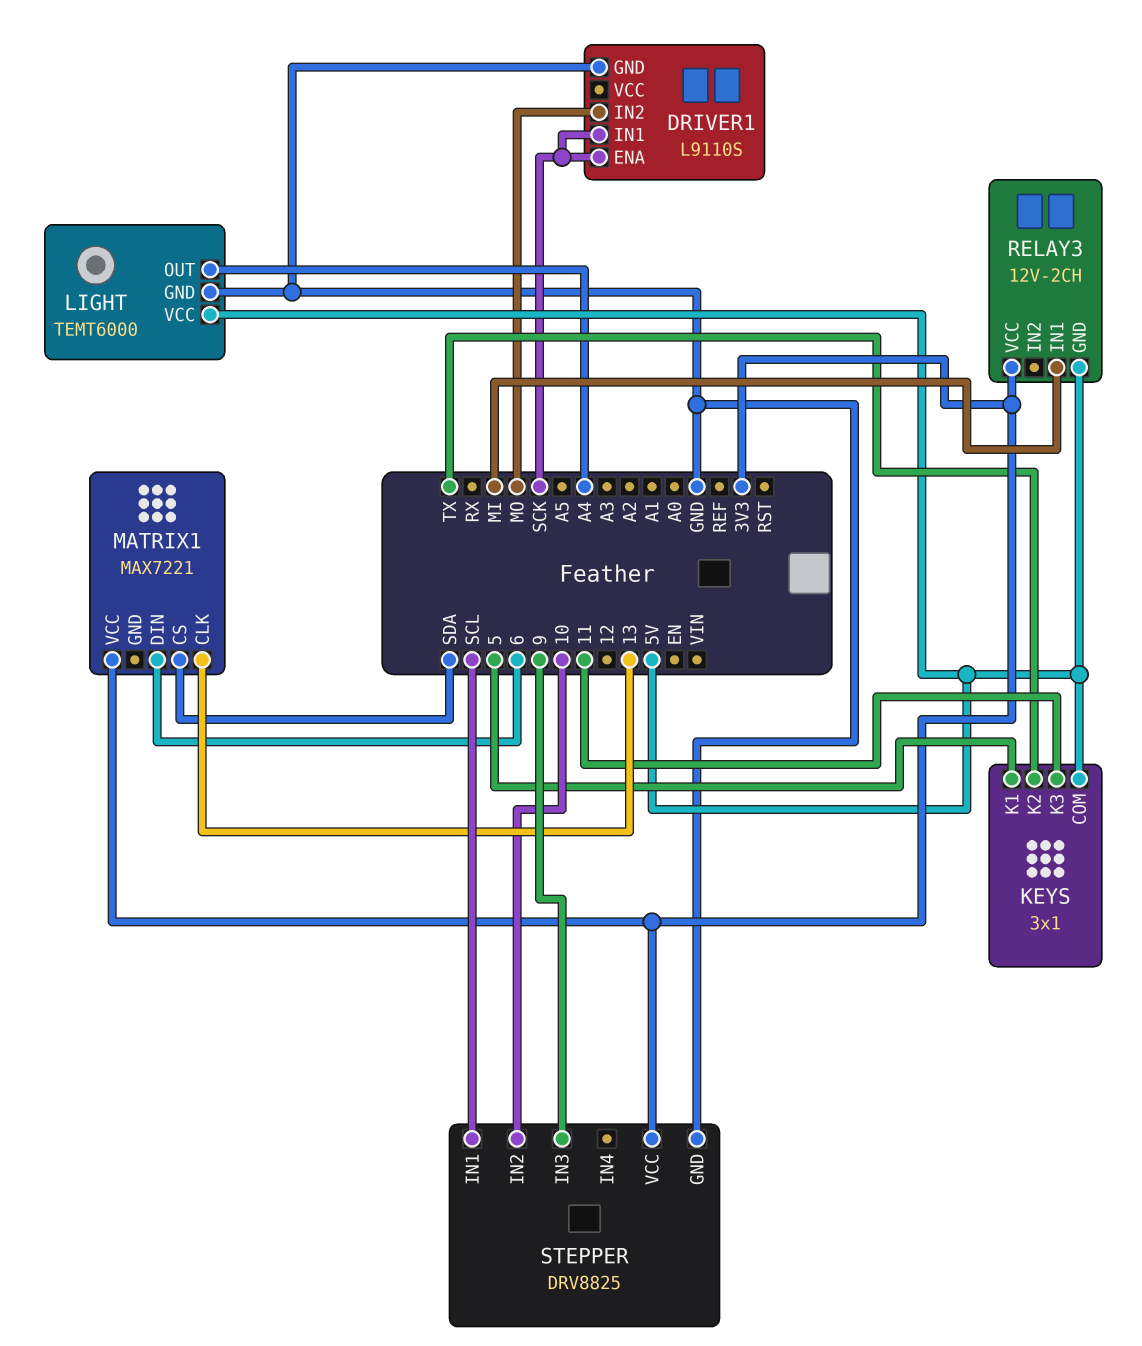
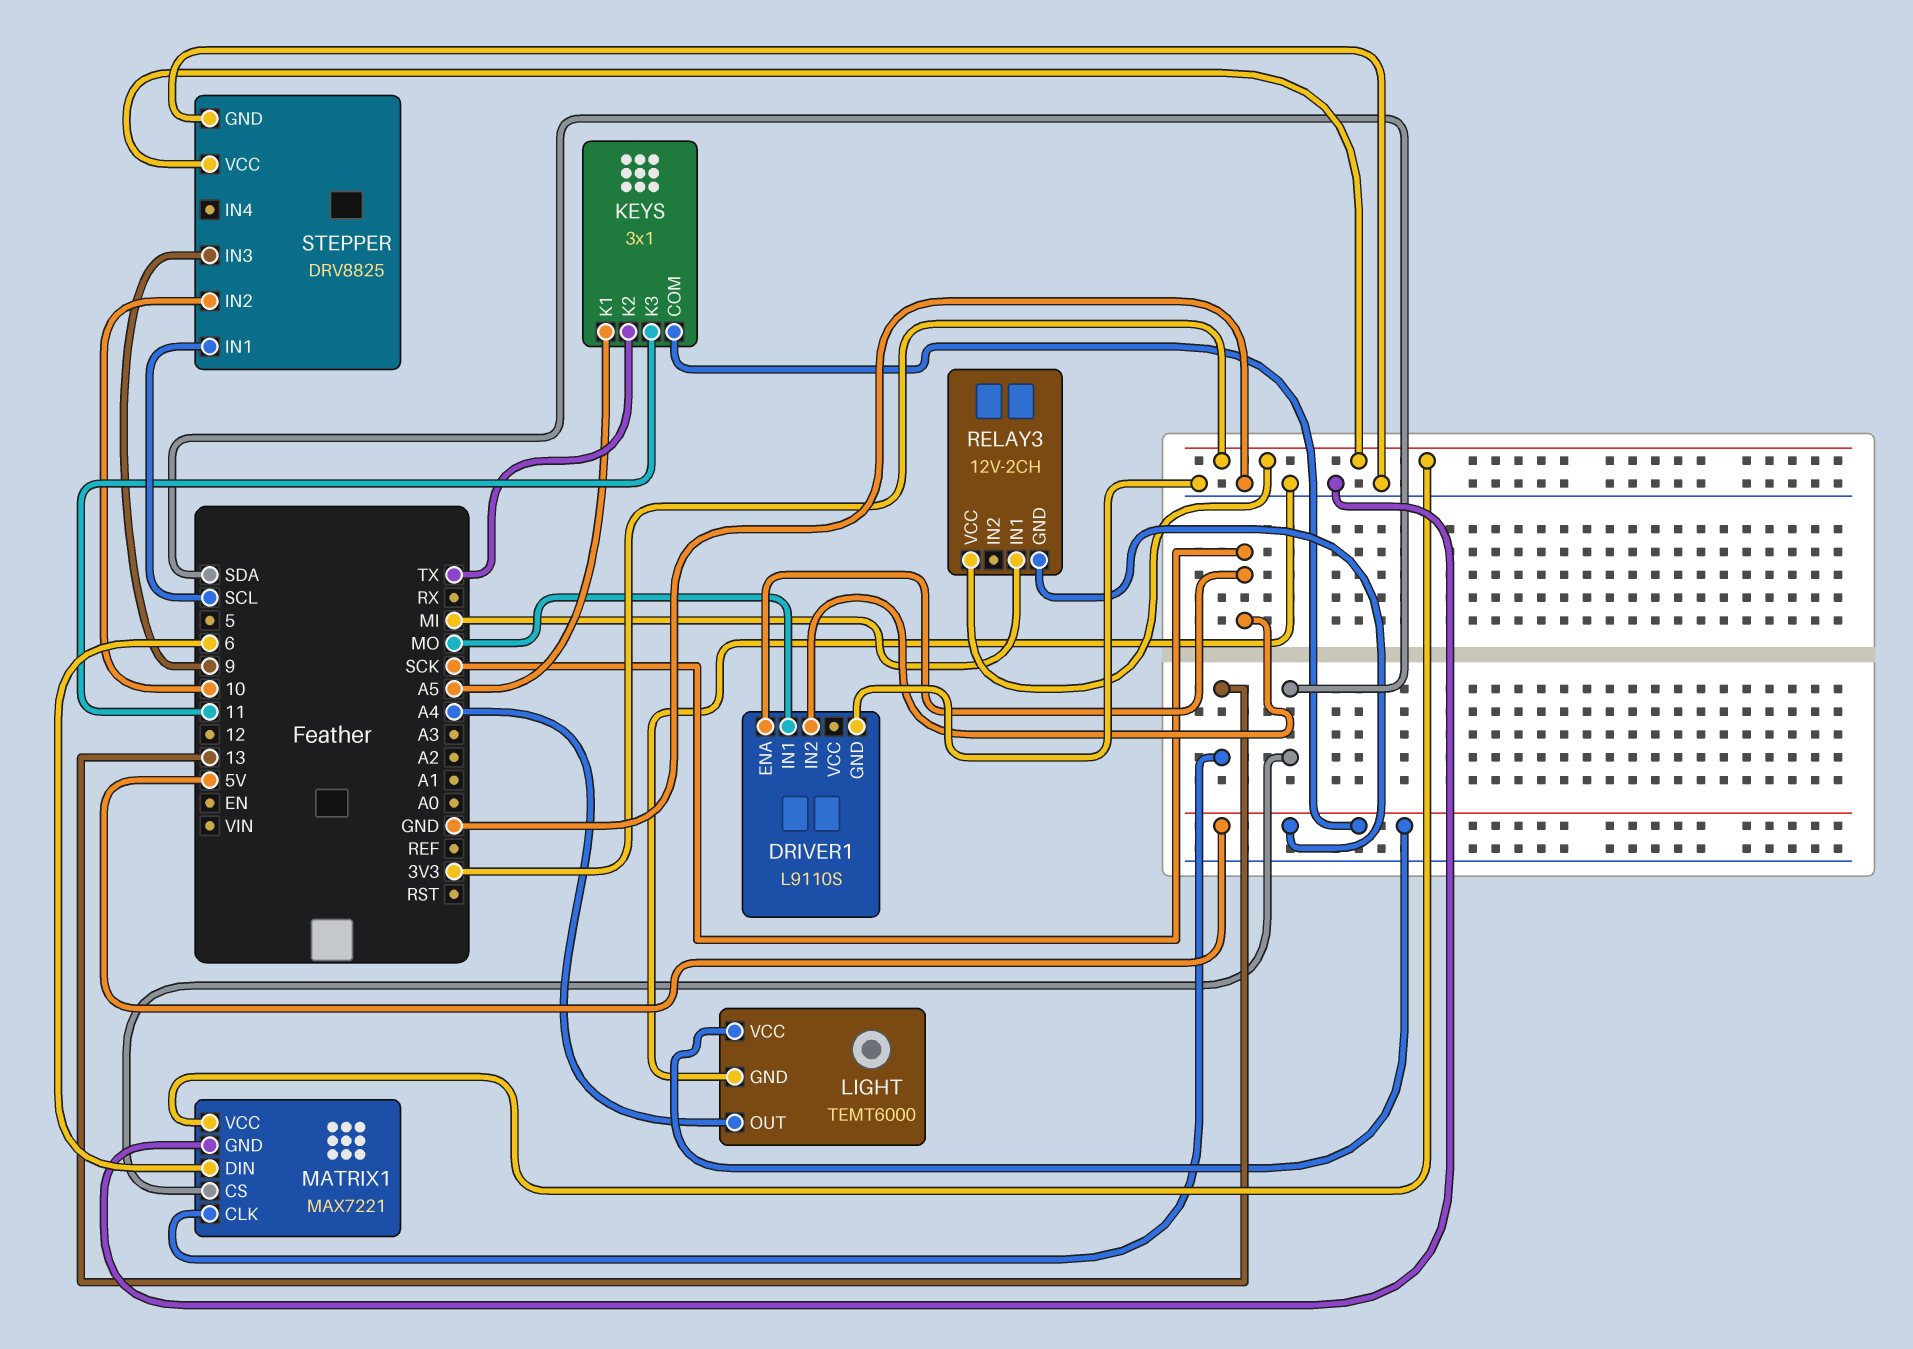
DRIVER1 pin IN1: SCK -> MO
DRIVER1 pin IN2: MO -> SCK
KEYS pin K1: 5 -> A5
MATRIX1 pin GND: none -> GND

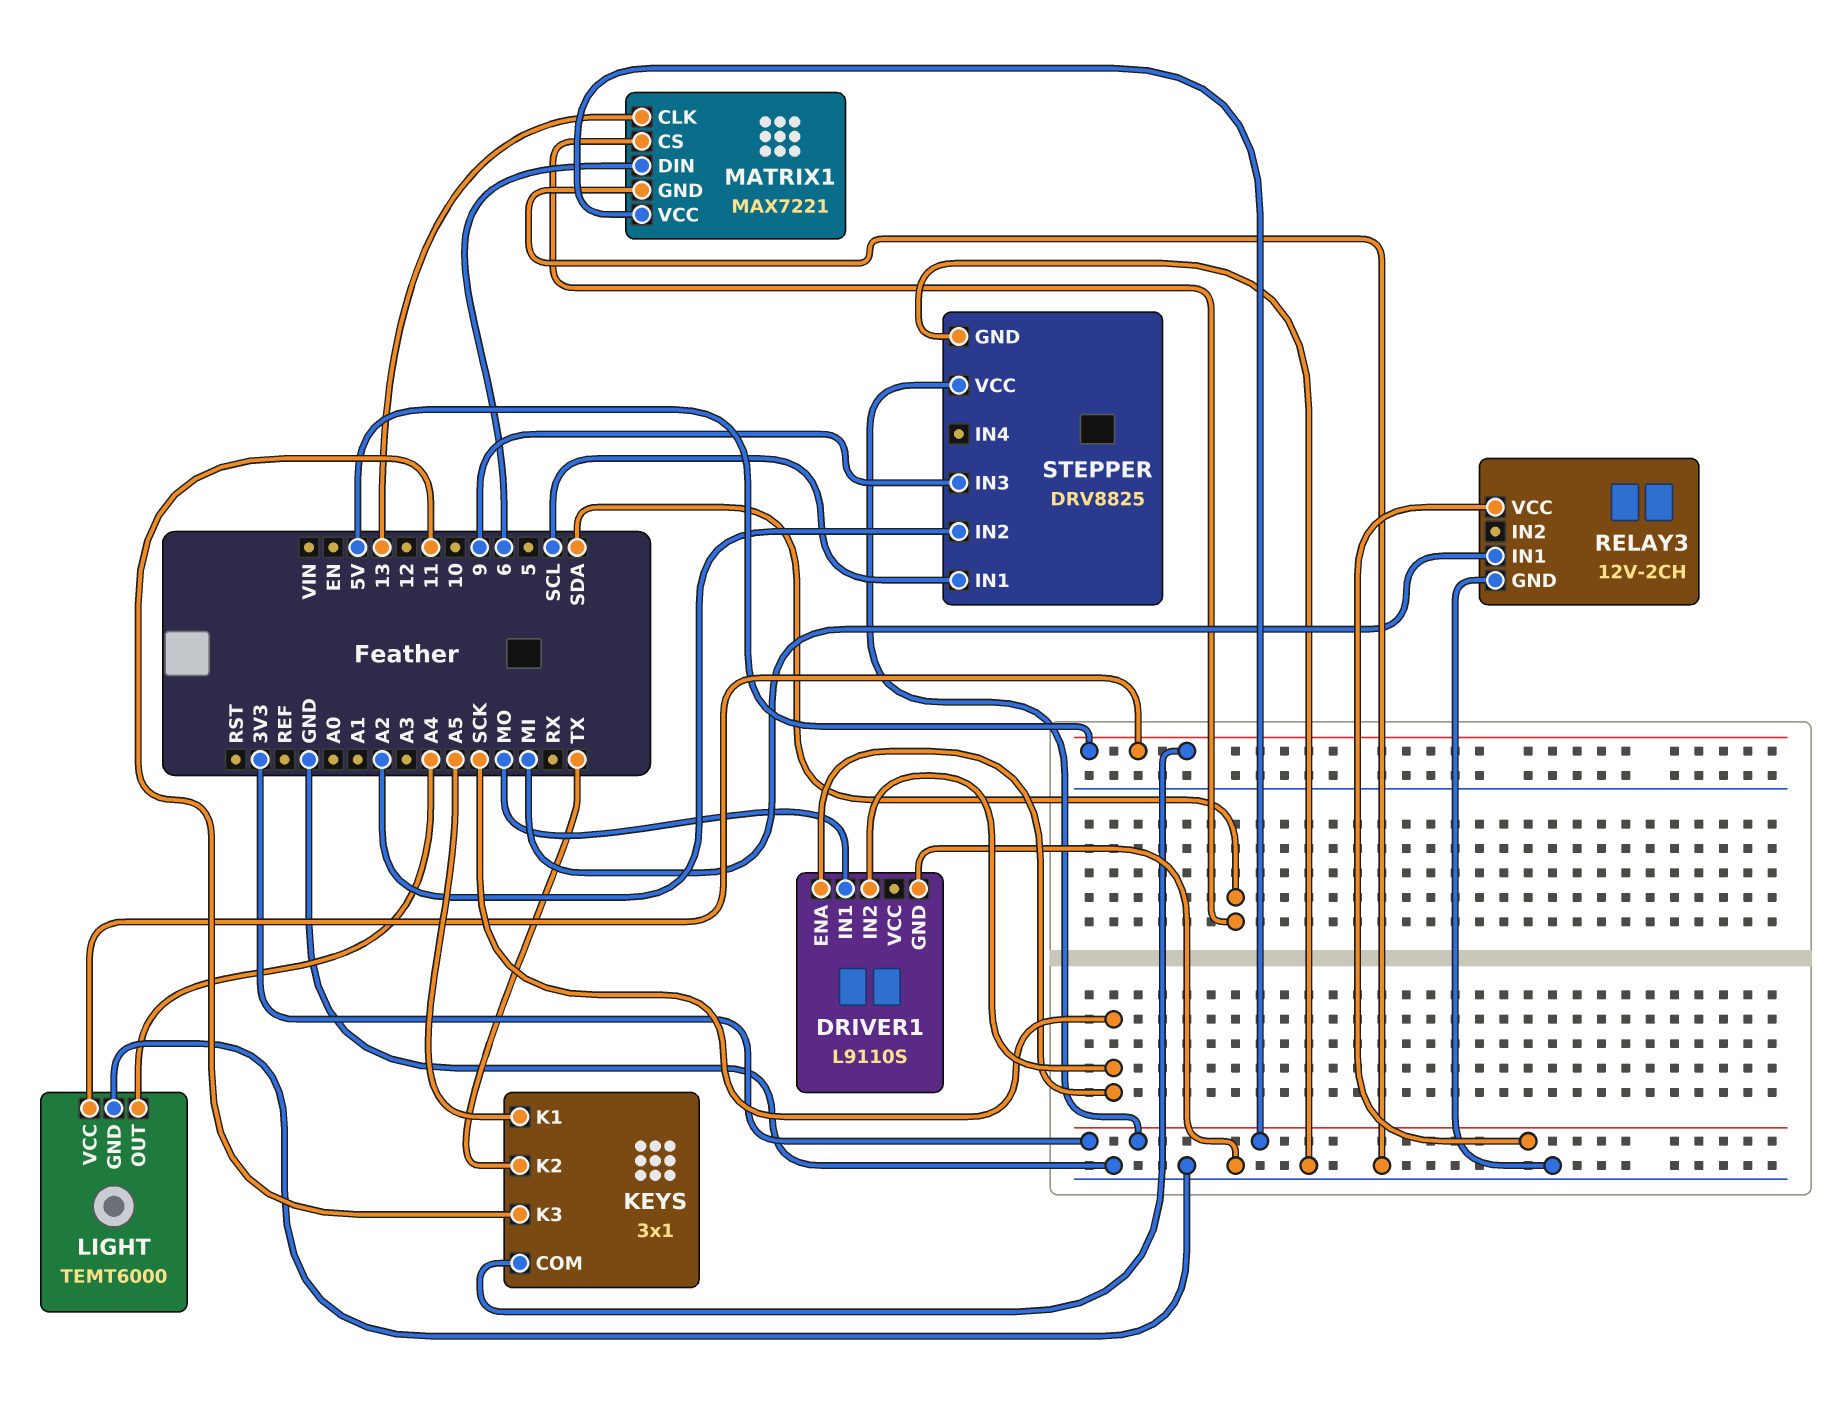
RELAY3 pin GND: 5V -> GND
STEPPER pin IN2: 10 -> A2

